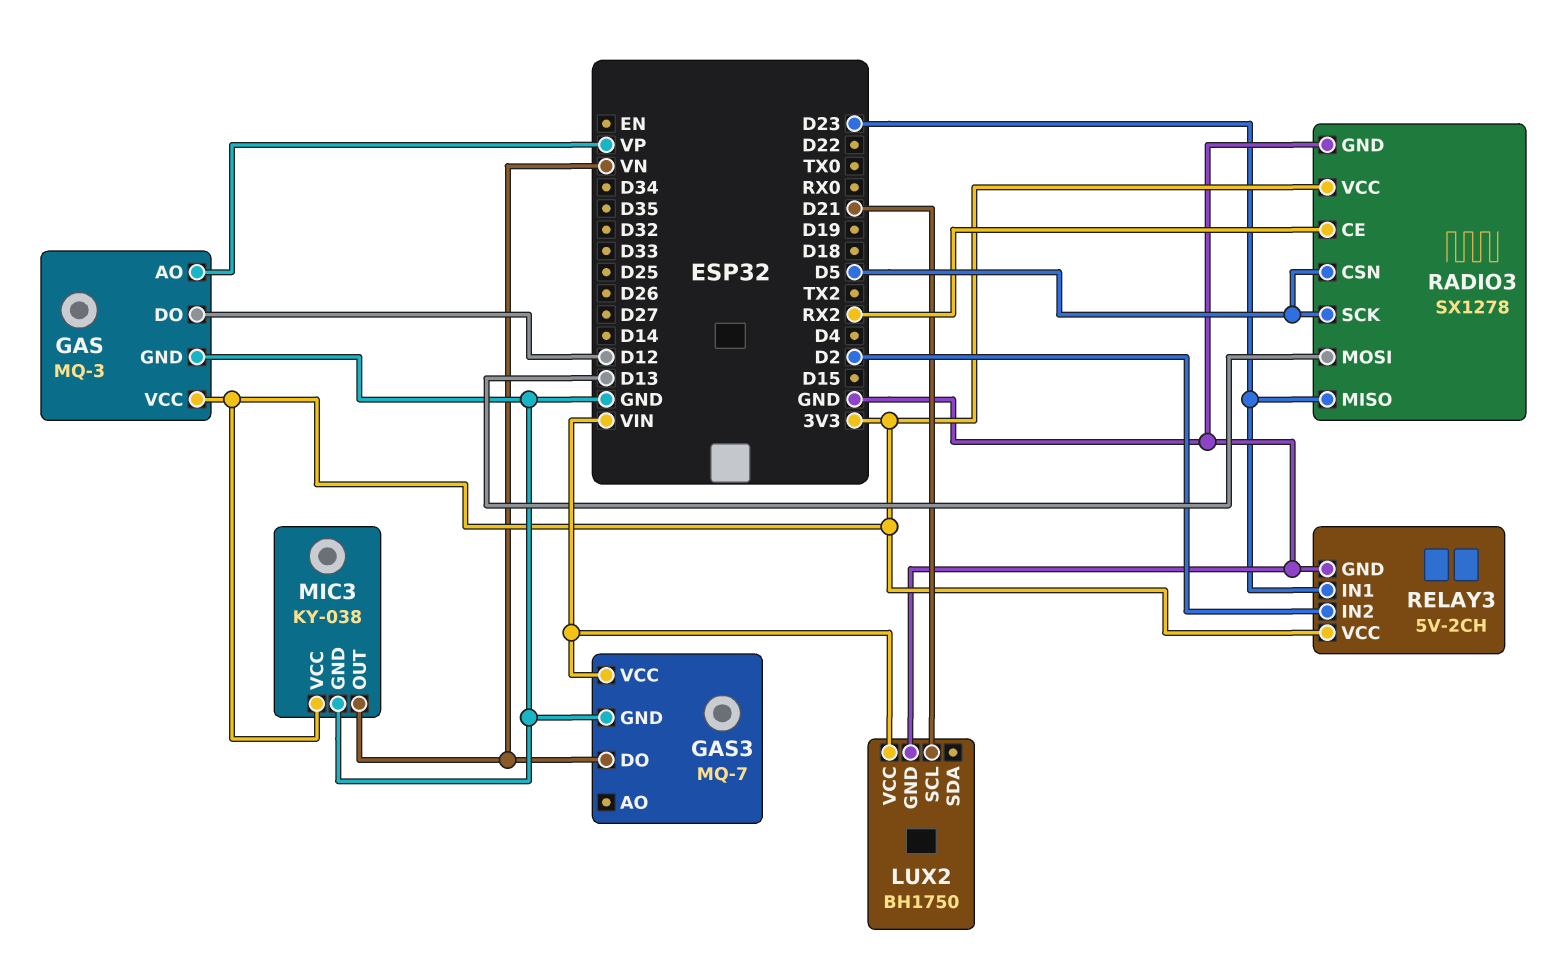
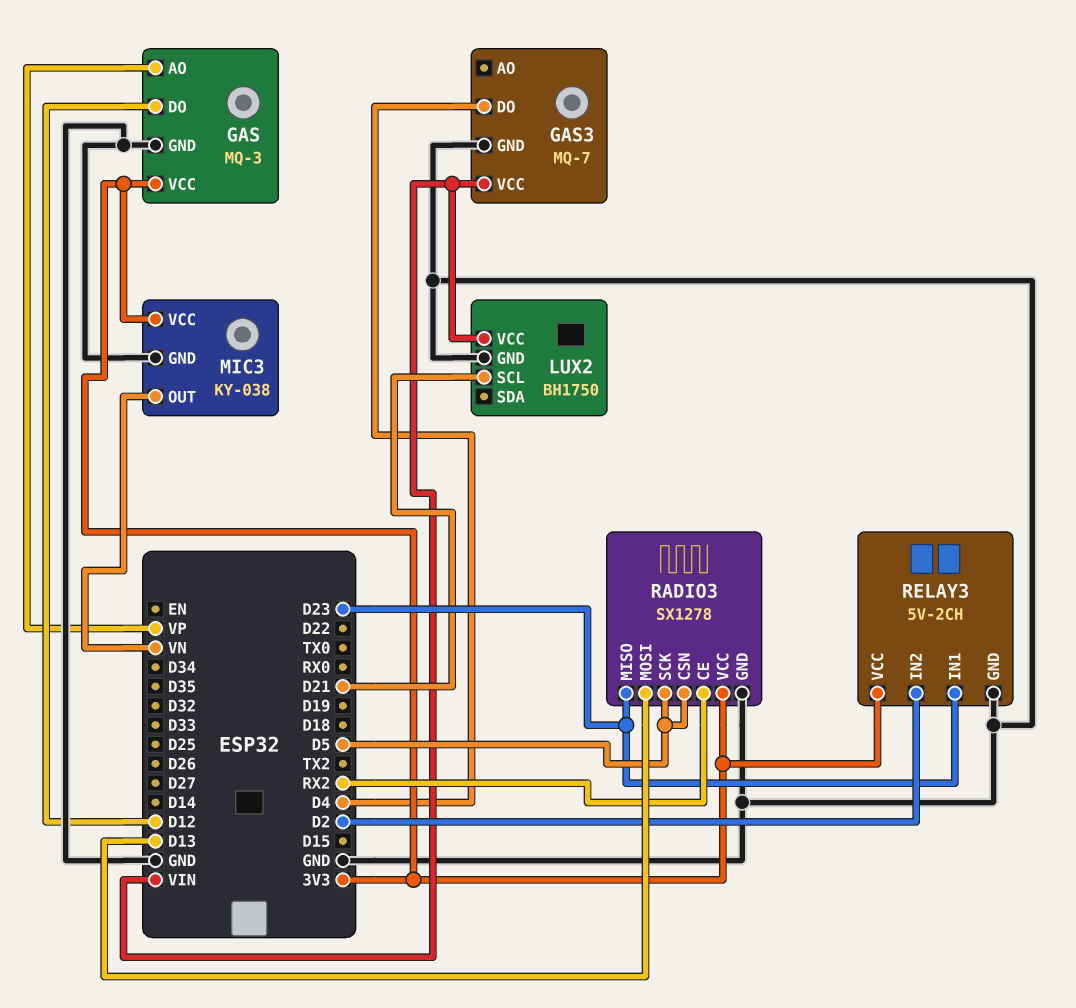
GAS3 pin DO: VN -> D4

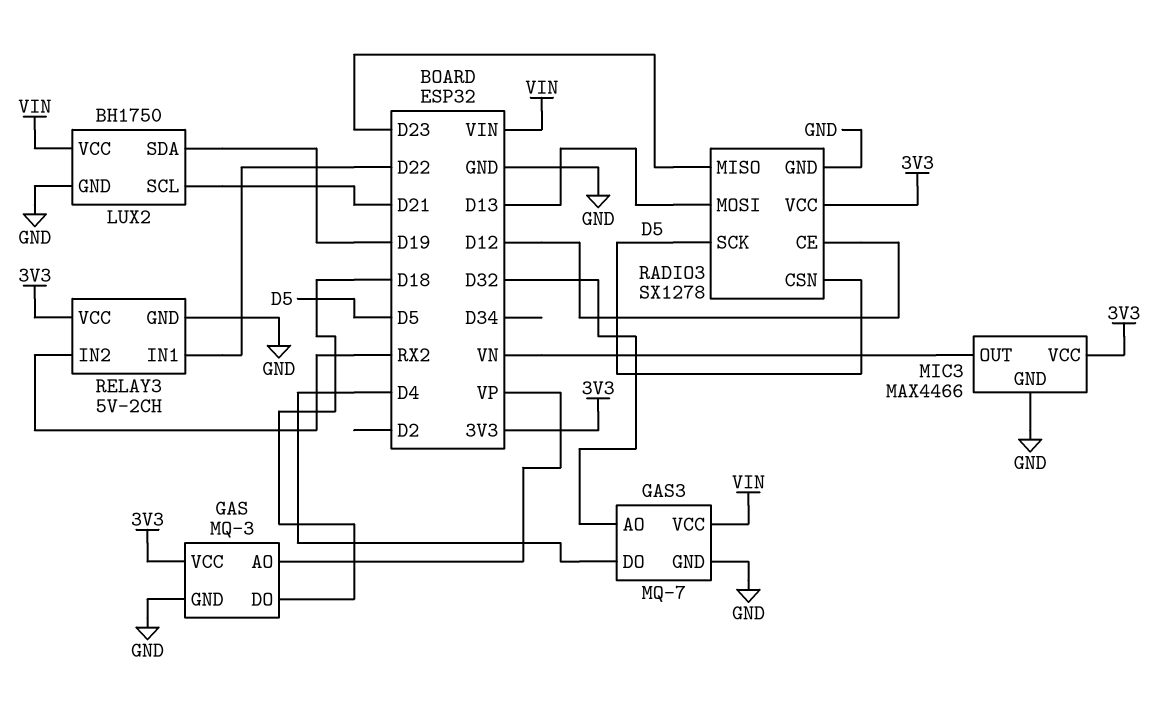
GAS pin DO: D12 -> D18
GAS3 pin AO: none -> D32
LUX2 pin SDA: none -> D19
MIC3: KY-038 -> MAX4466
RADIO3 pin CE: RX2 -> D12
RELAY3 pin IN1: D23 -> D22
RELAY3 pin IN2: D2 -> RX2

